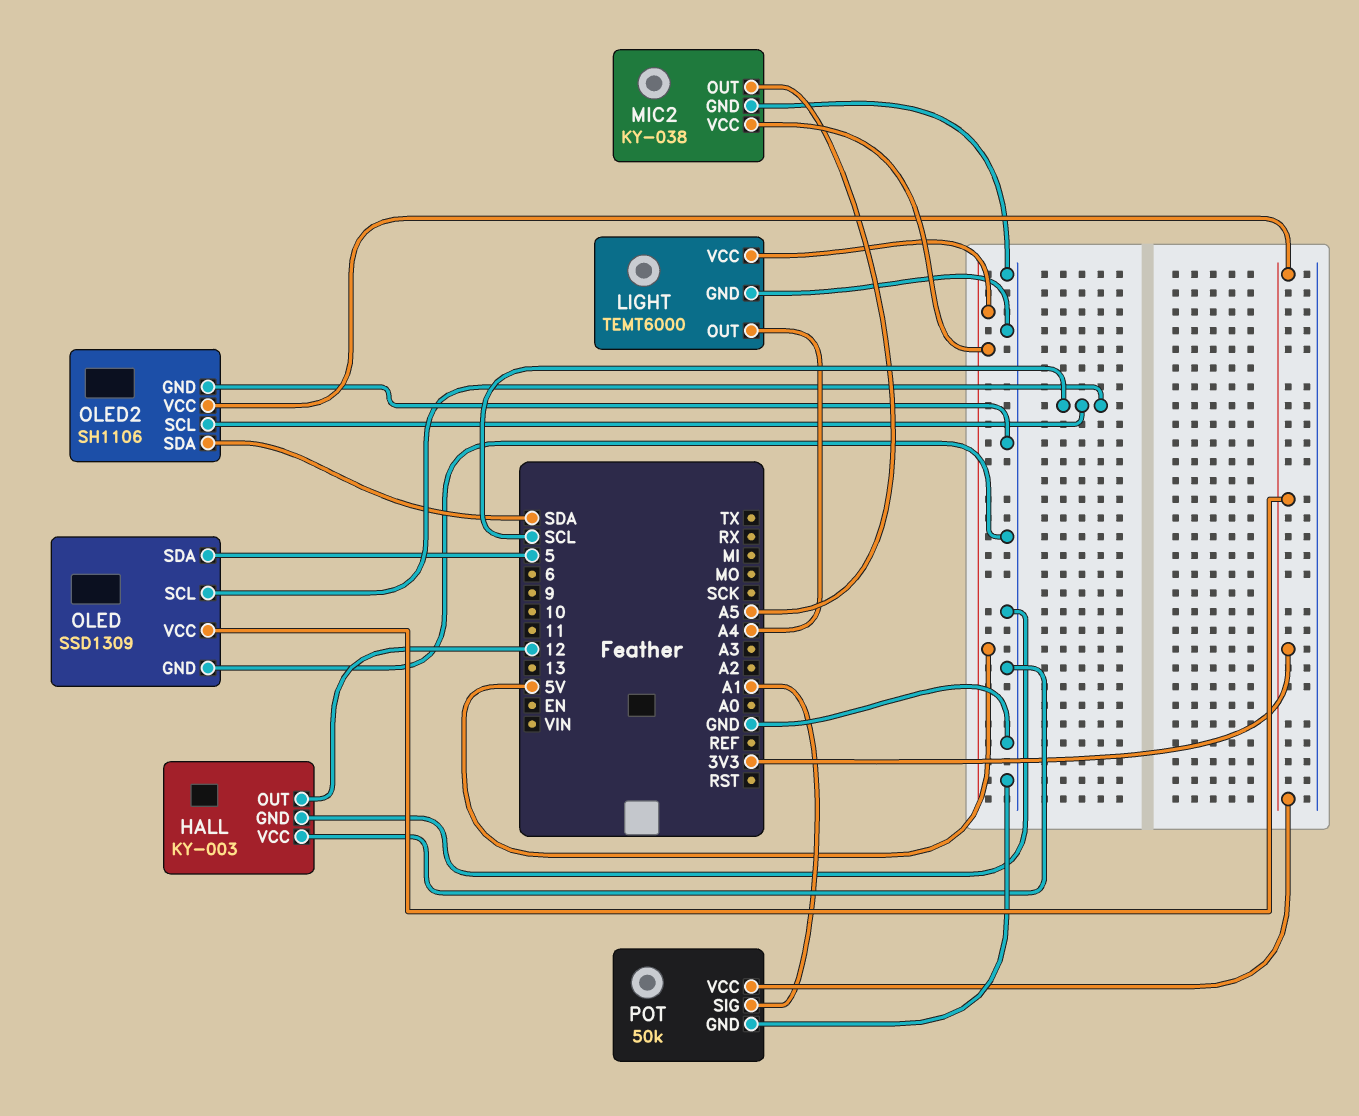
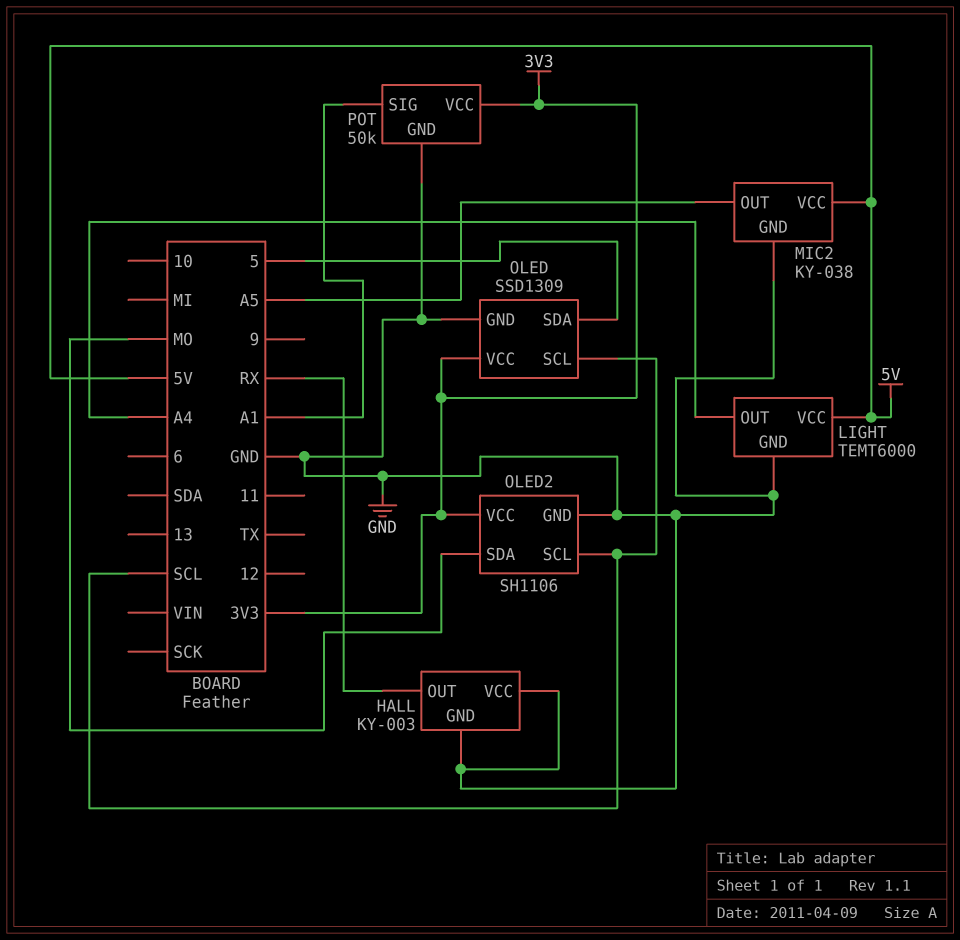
HALL pin OUT: 12 -> RX
OLED2 pin SDA: SDA -> MO

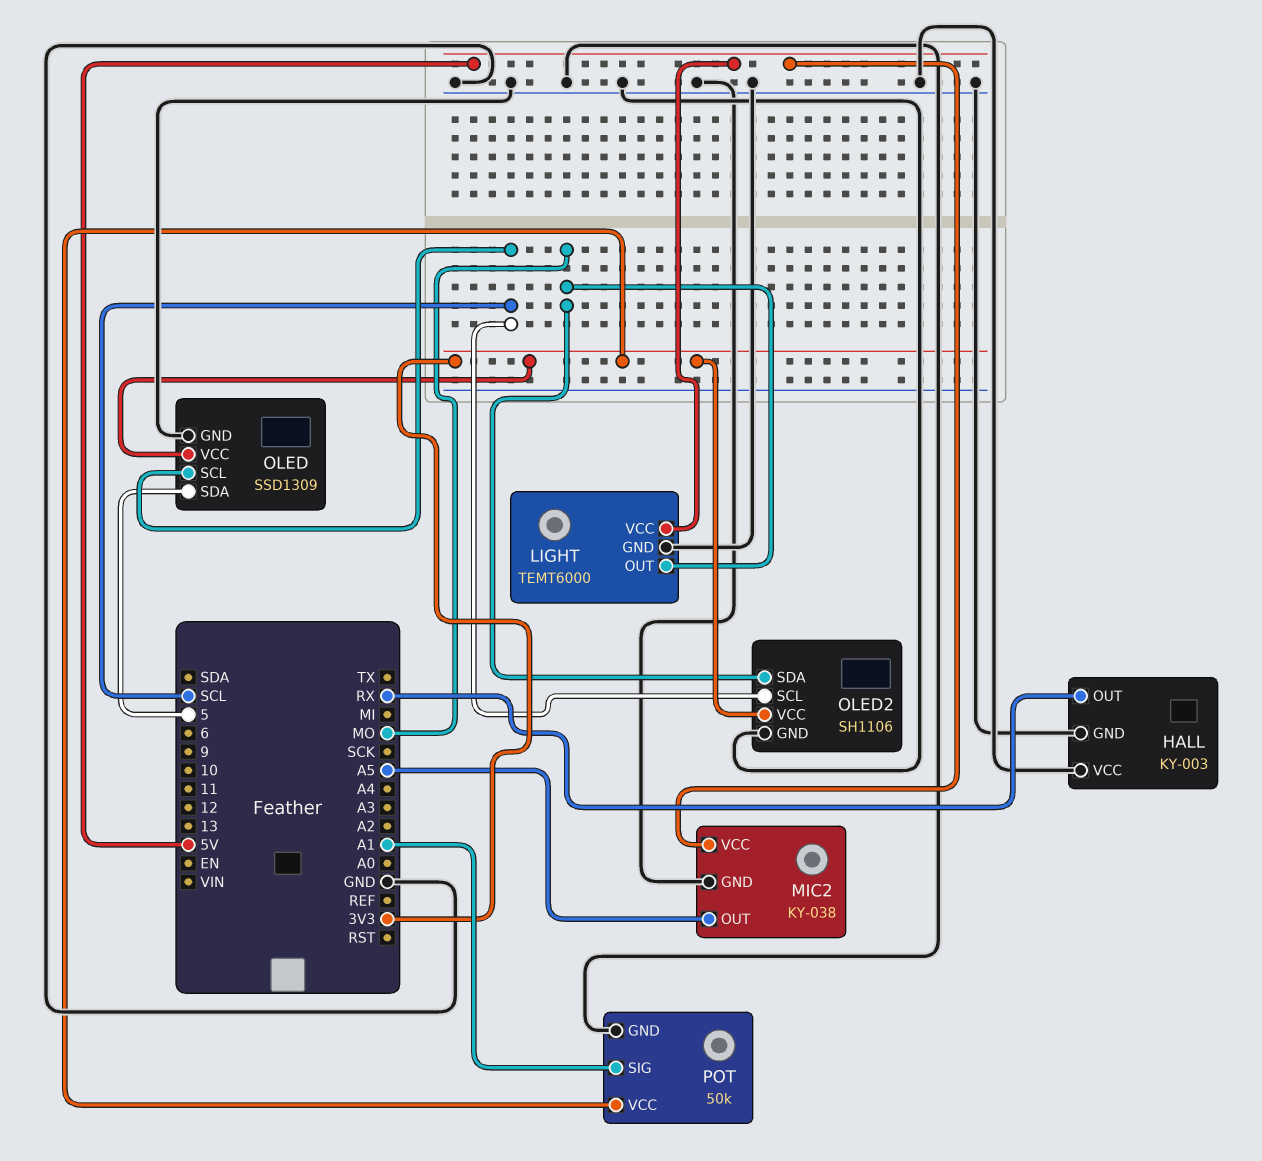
LIGHT pin OUT: A4 -> MO

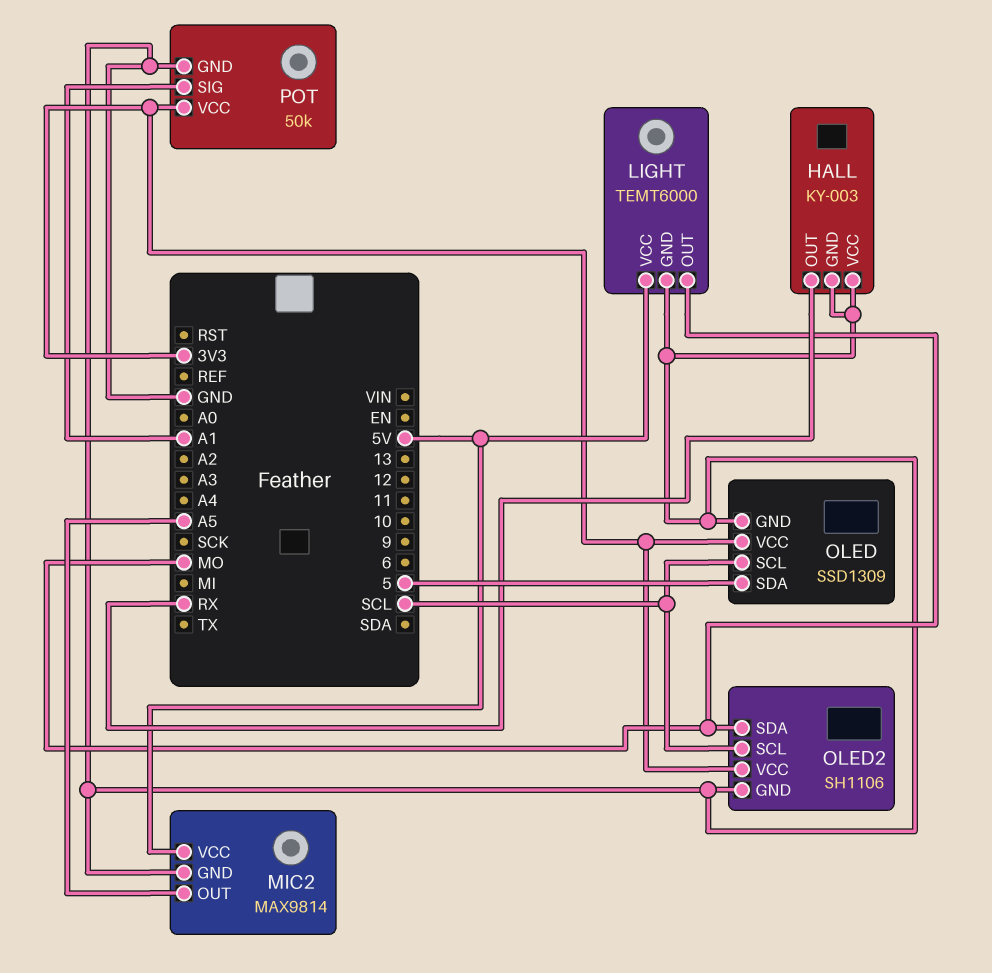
MIC2: KY-038 -> MAX9814

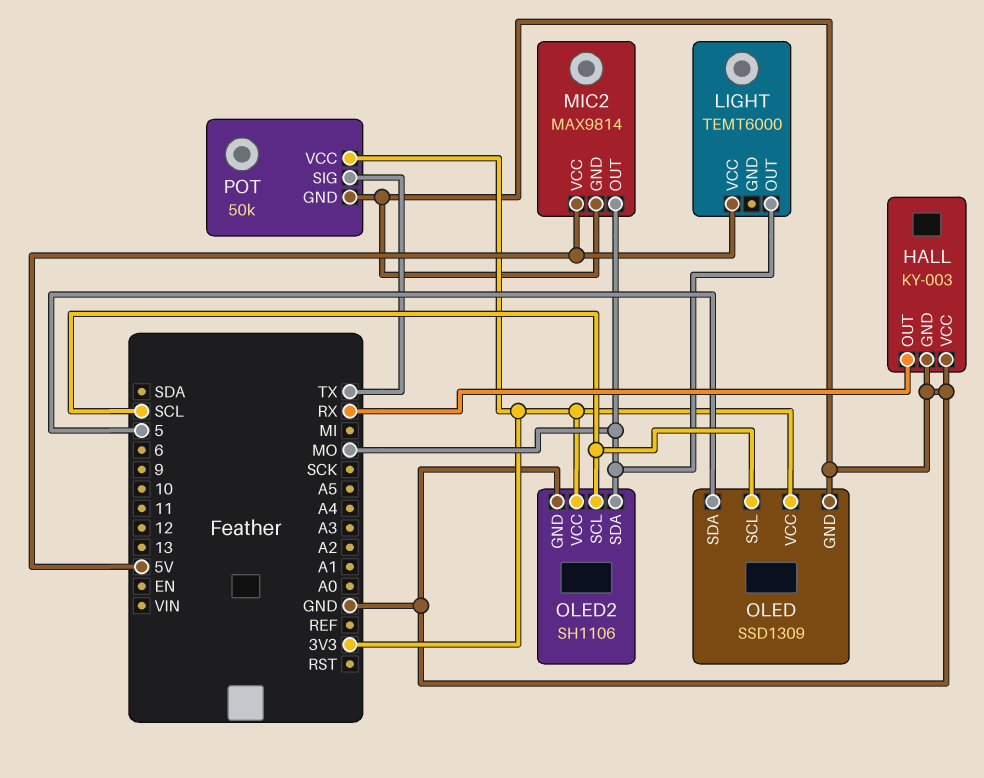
LIGHT pin GND: GND -> none
MIC2 pin OUT: A5 -> MO
POT pin SIG: A1 -> TX

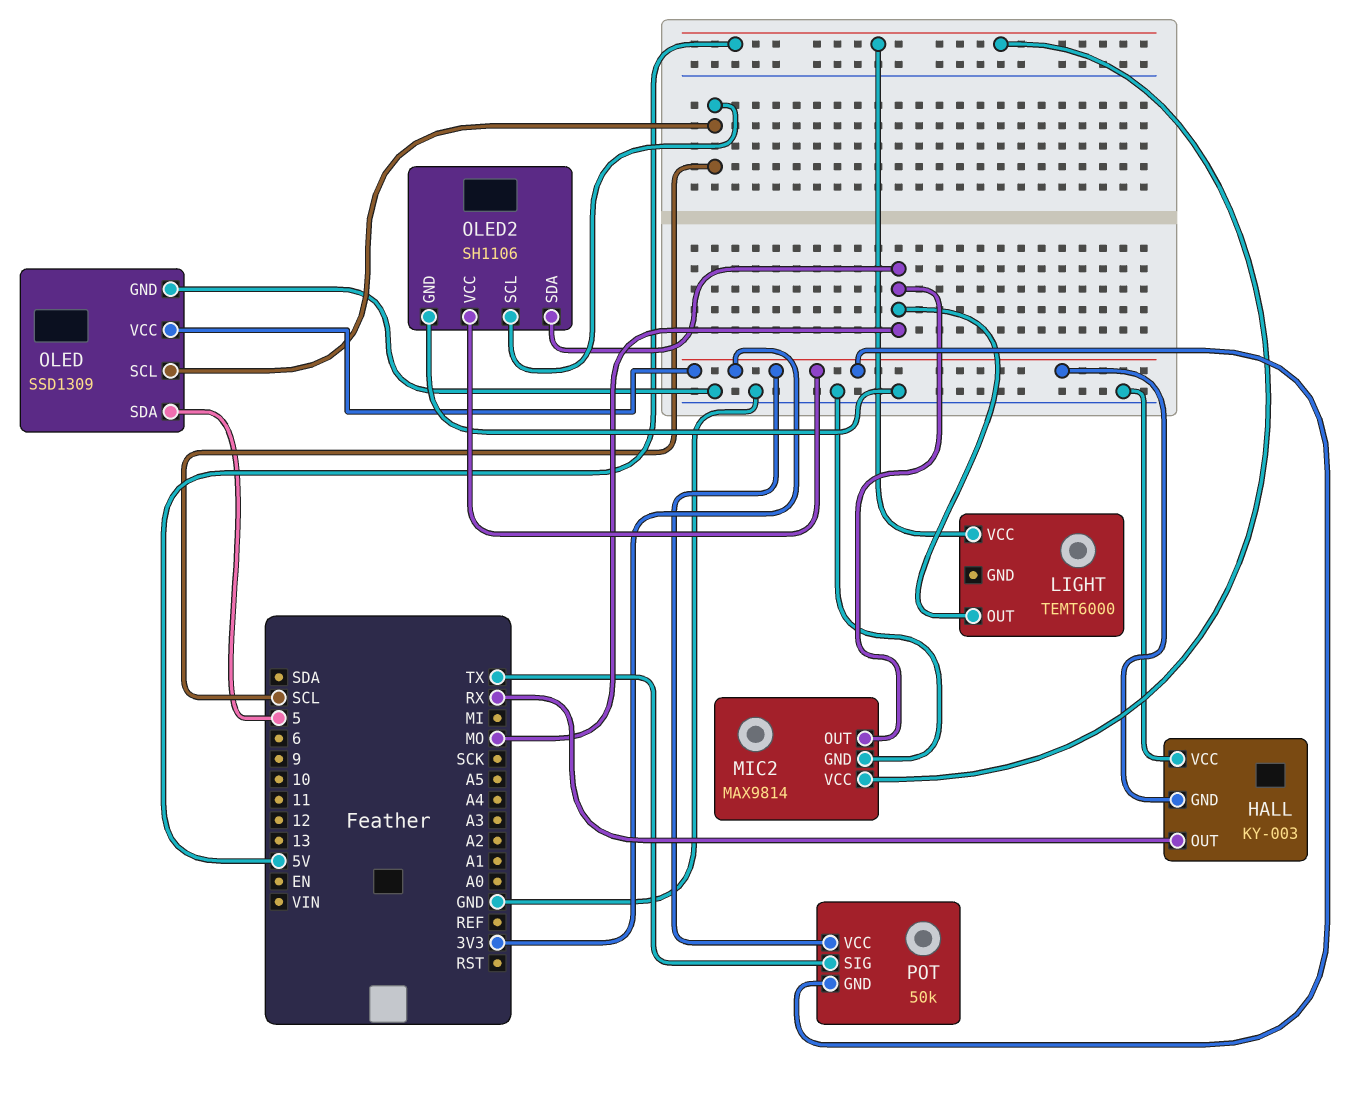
HALL pin GND: GND -> 3V3
POT pin GND: GND -> 3V3

